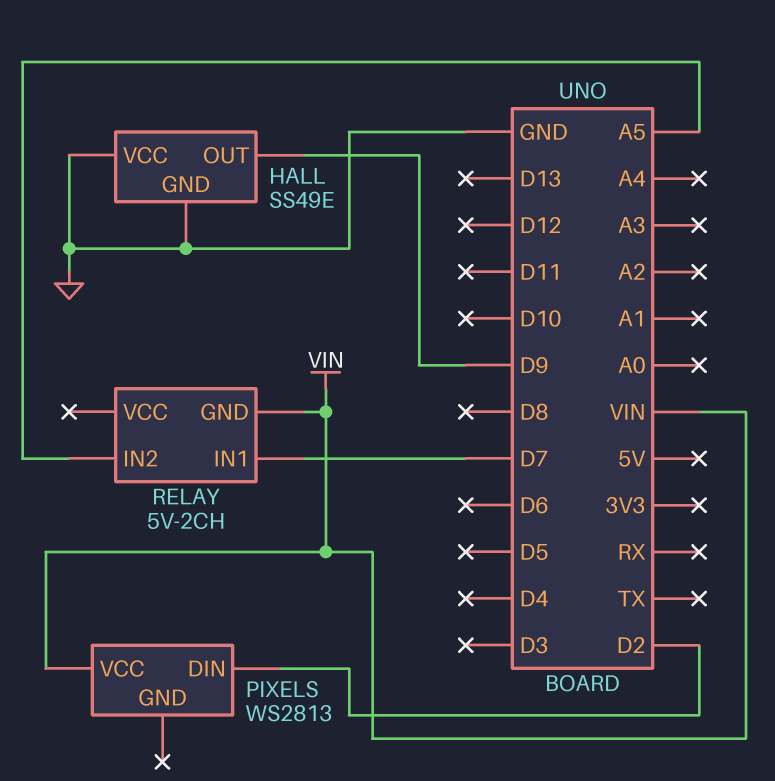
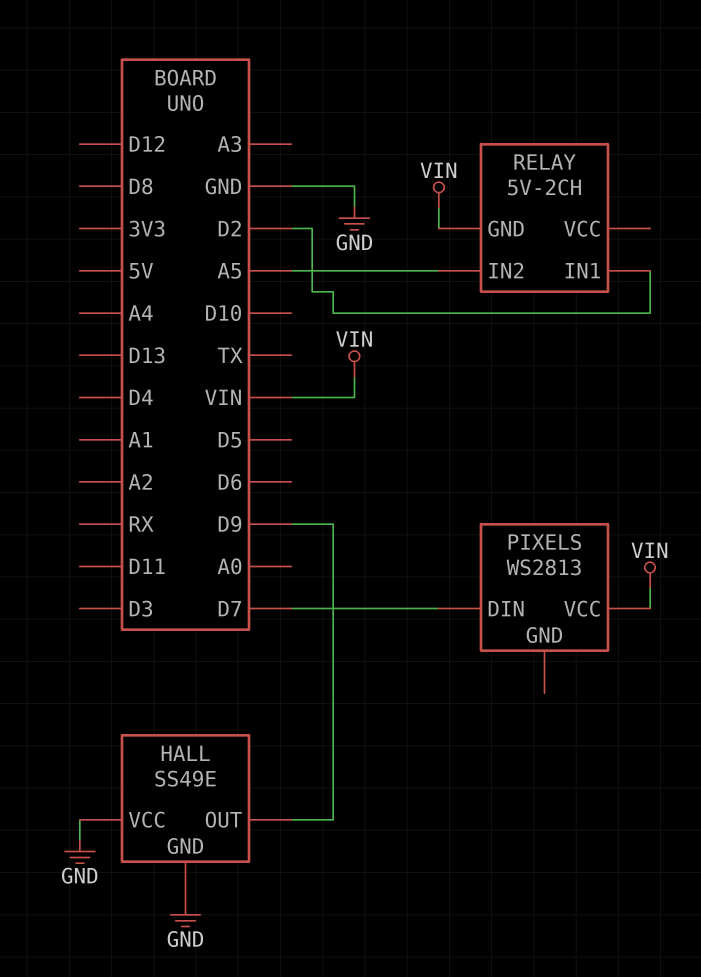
PIXELS pin DIN: D2 -> D7
RELAY pin IN1: D7 -> D2

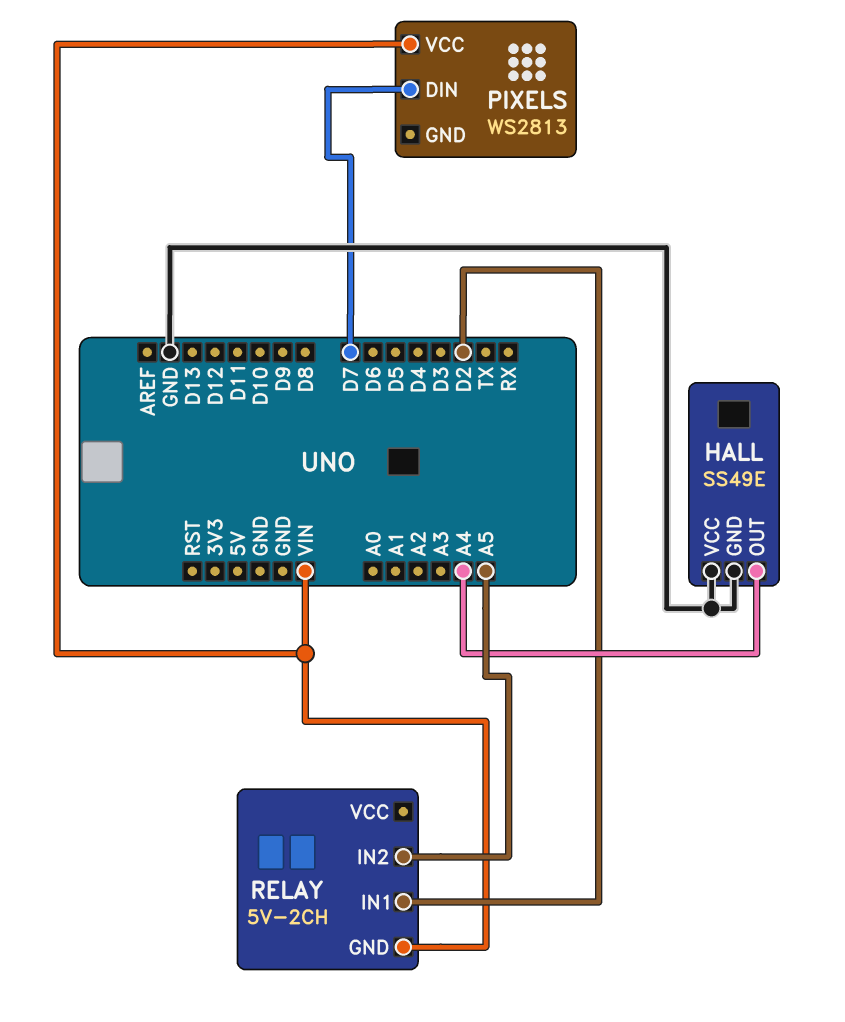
HALL pin OUT: D9 -> A4

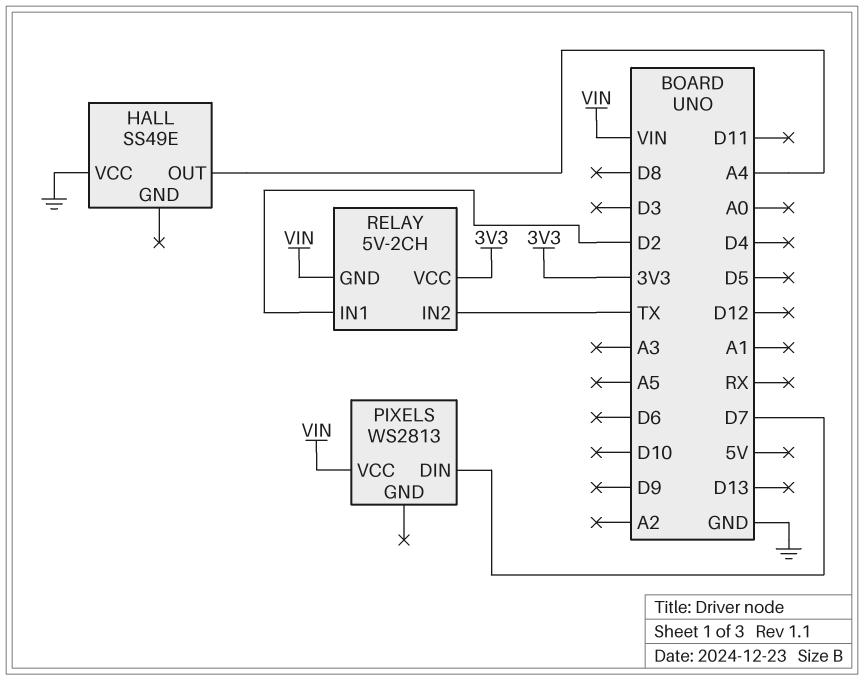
HALL pin GND: GND -> none
RELAY pin IN2: A5 -> TX
RELAY pin VCC: none -> 3V3

